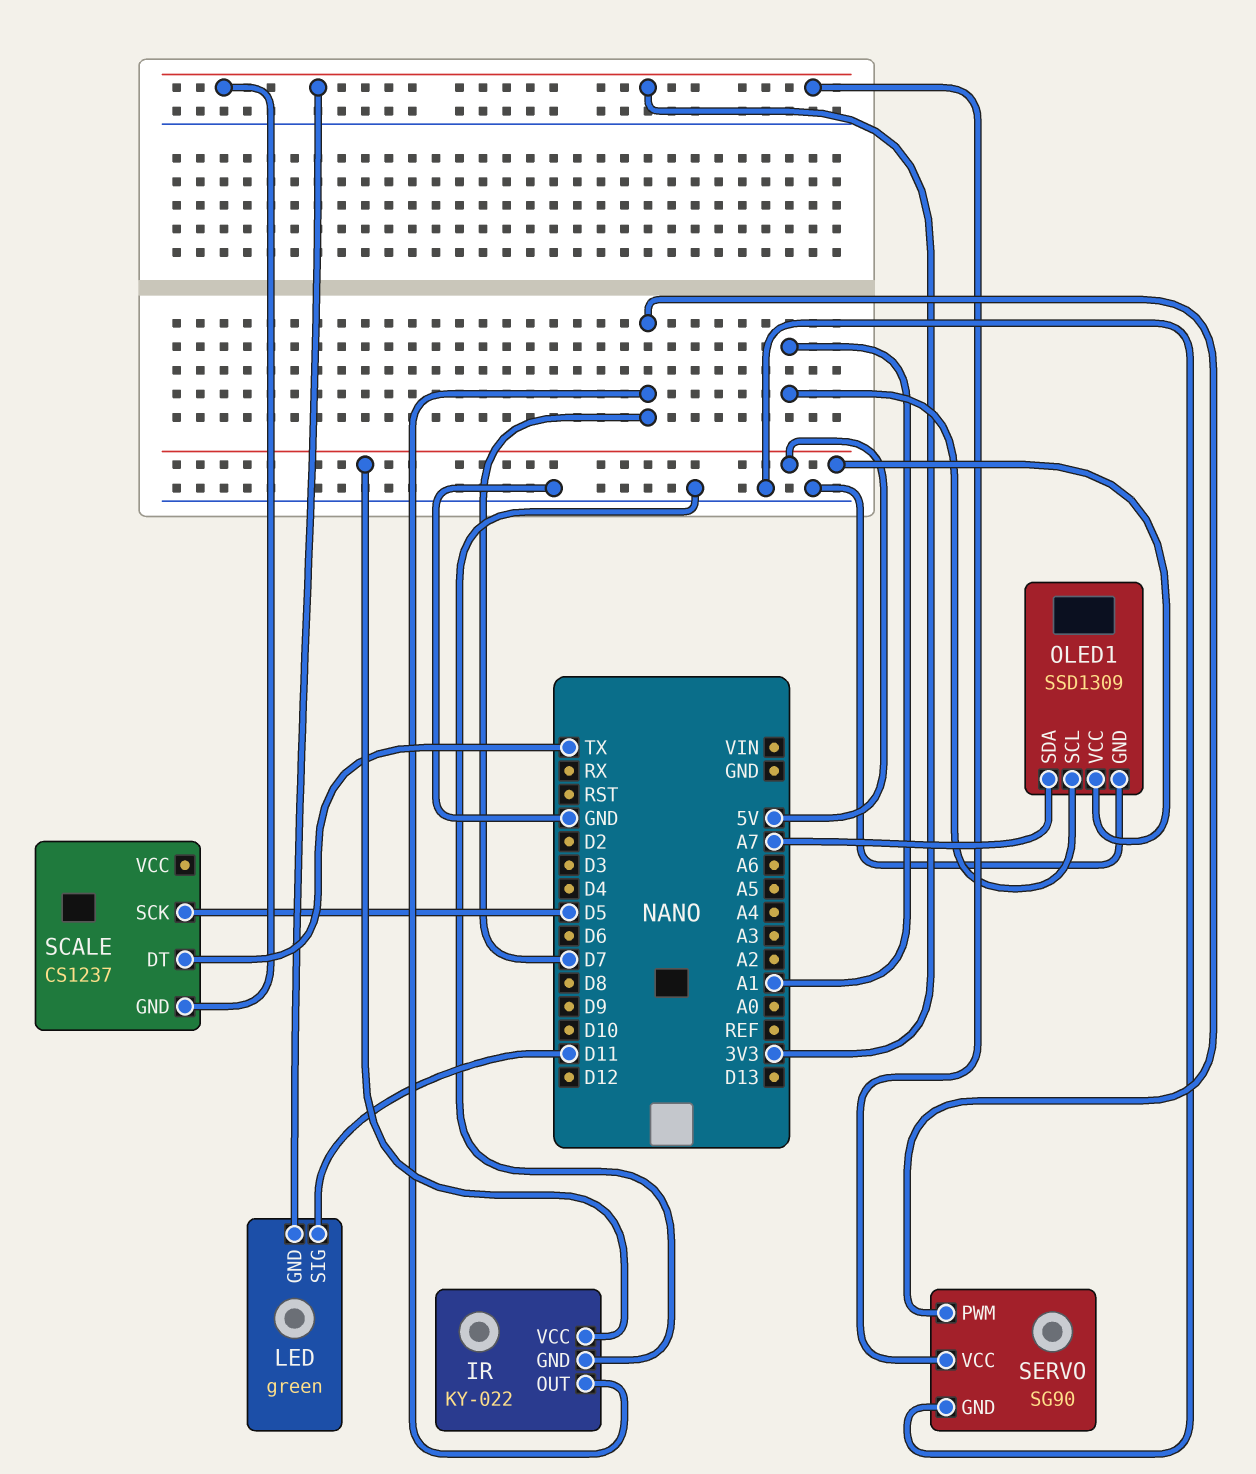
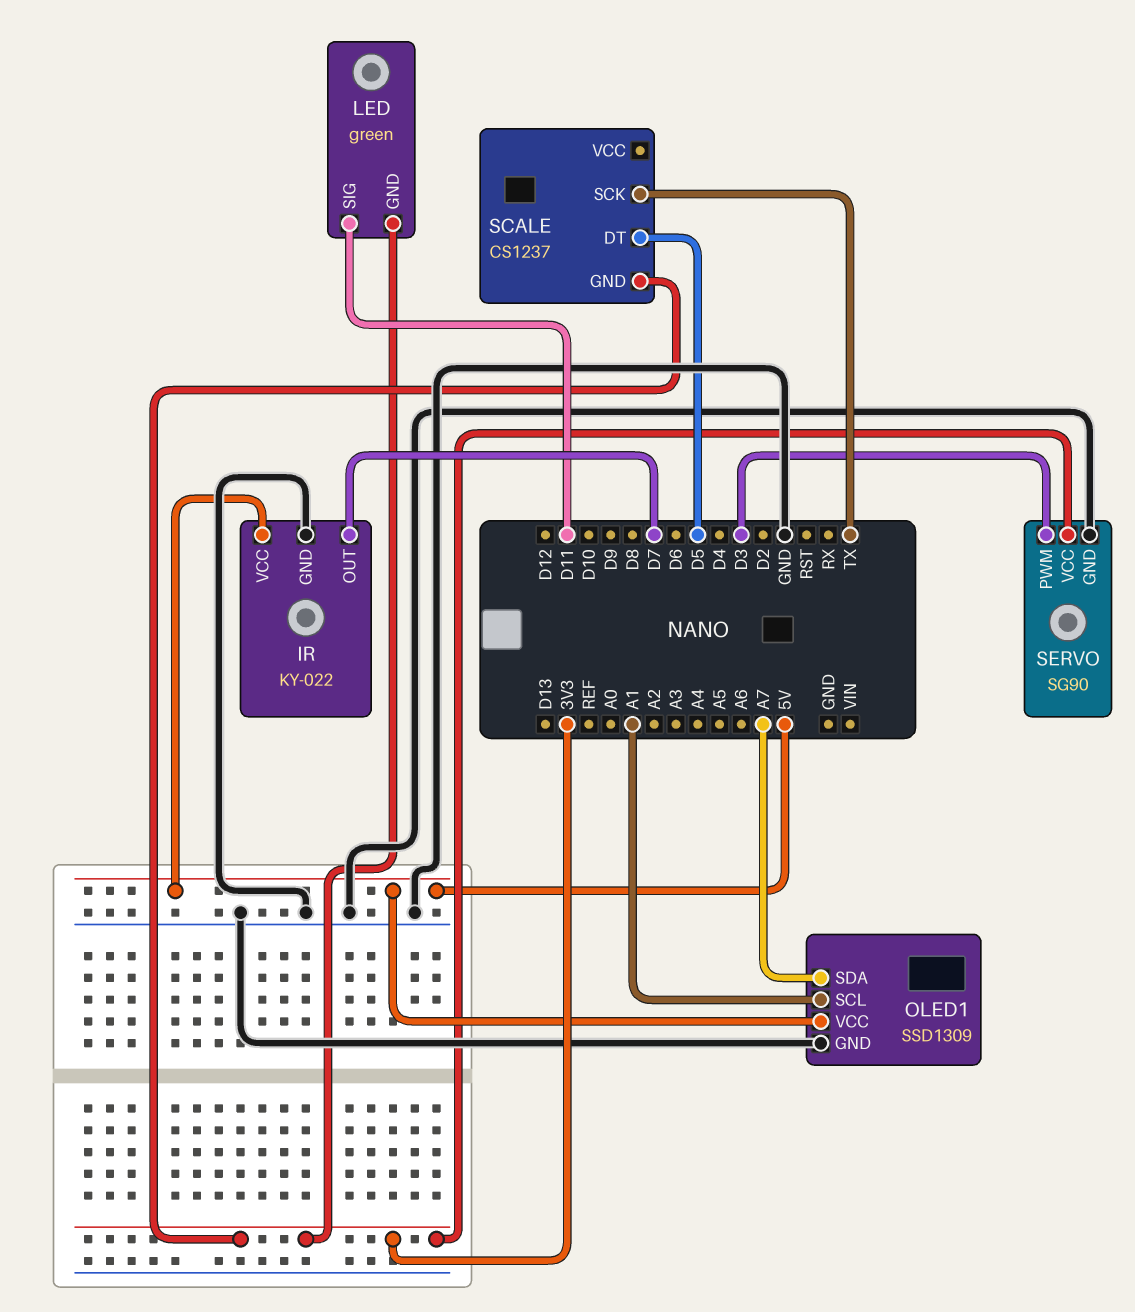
SCALE pin DT: TX -> D5
SCALE pin SCK: D5 -> TX
SERVO pin PWM: D7 -> D3

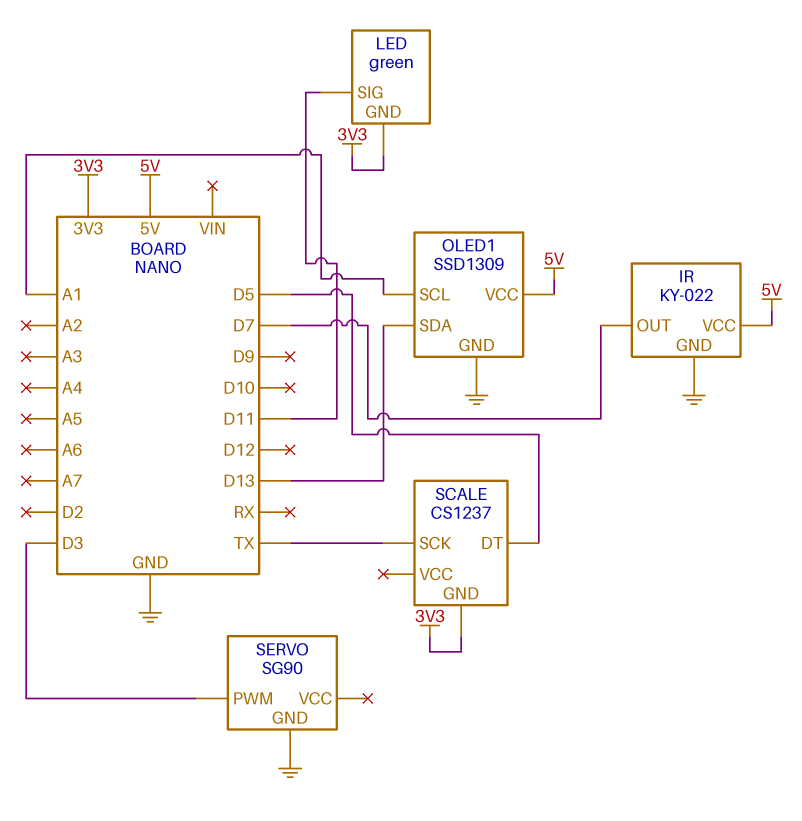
OLED1 pin SDA: A7 -> D13
SERVO pin VCC: 3V3 -> none

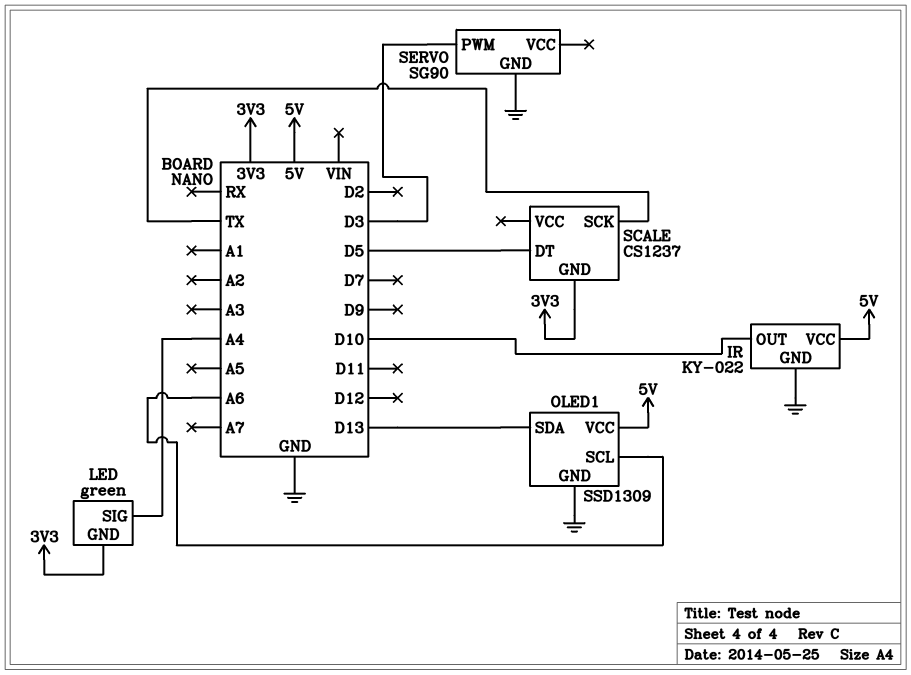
IR pin OUT: D7 -> D10
LED pin SIG: D11 -> A4
OLED1 pin SCL: A1 -> A6

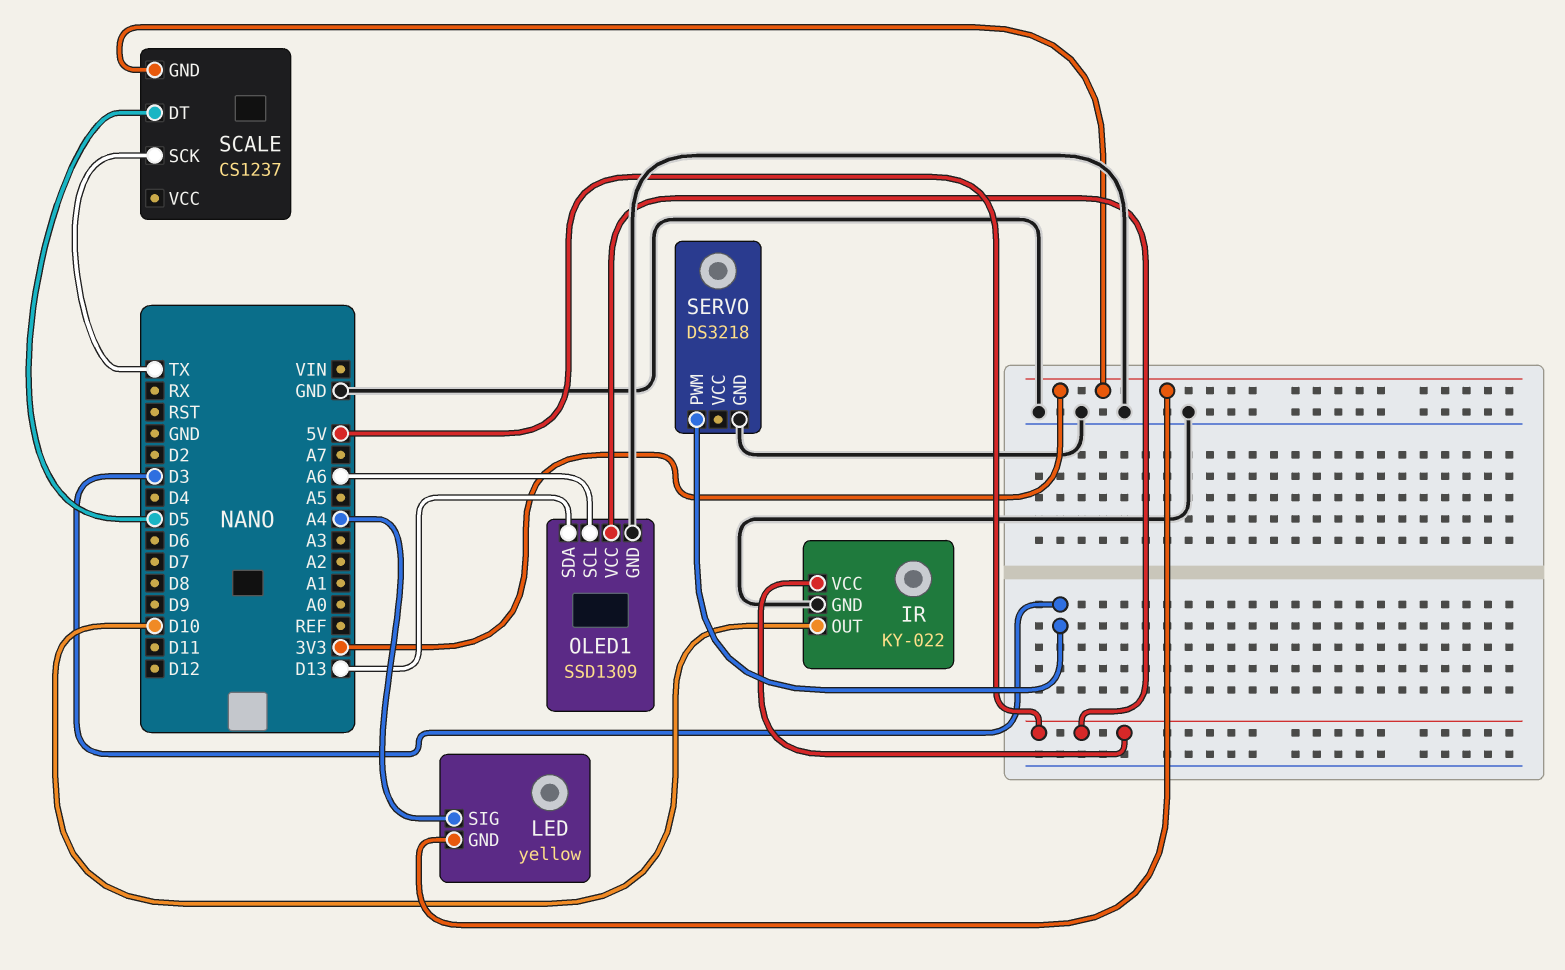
LED: green -> yellow
SERVO: SG90 -> DS3218

